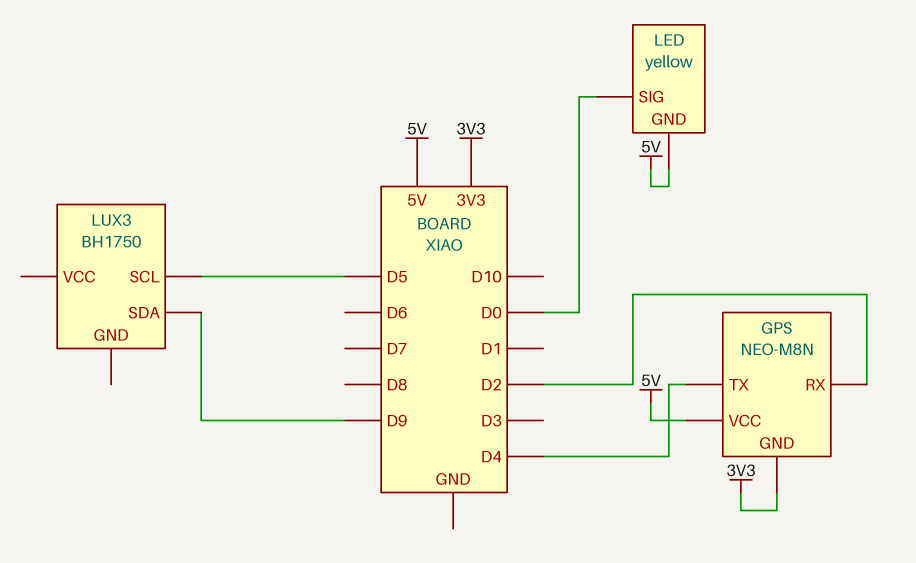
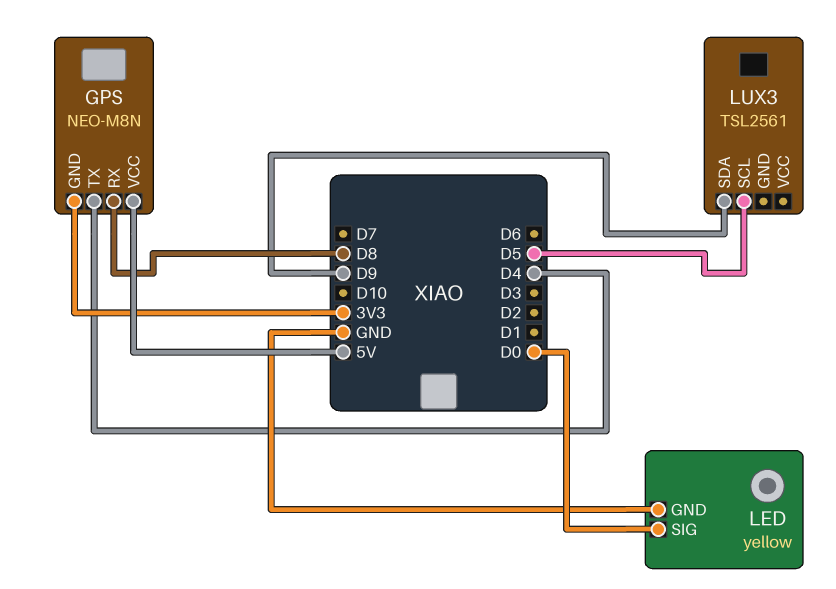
GPS pin RX: D2 -> D8
LED pin GND: 5V -> GND
LUX3: BH1750 -> TSL2561

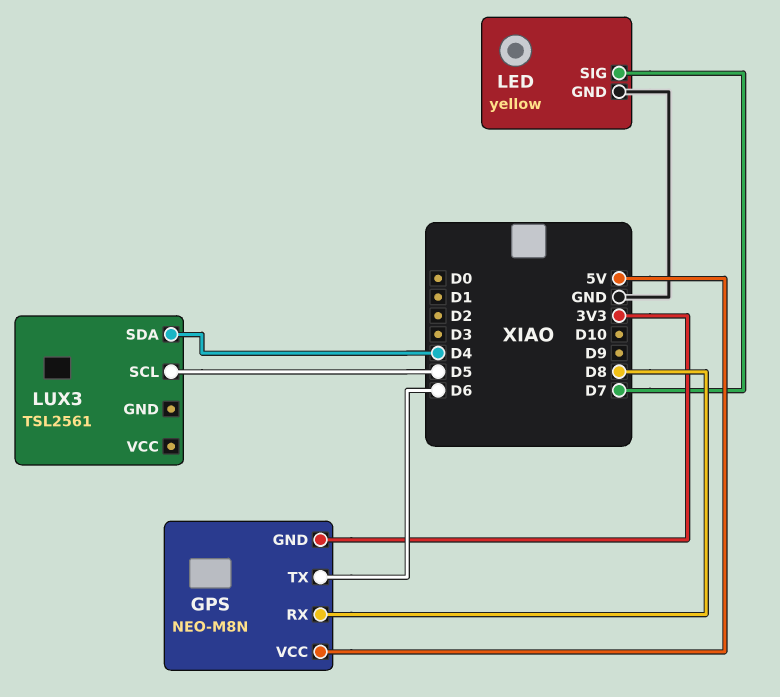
GPS pin TX: D4 -> D6
LED pin SIG: D0 -> D7
LUX3 pin SDA: D9 -> D4

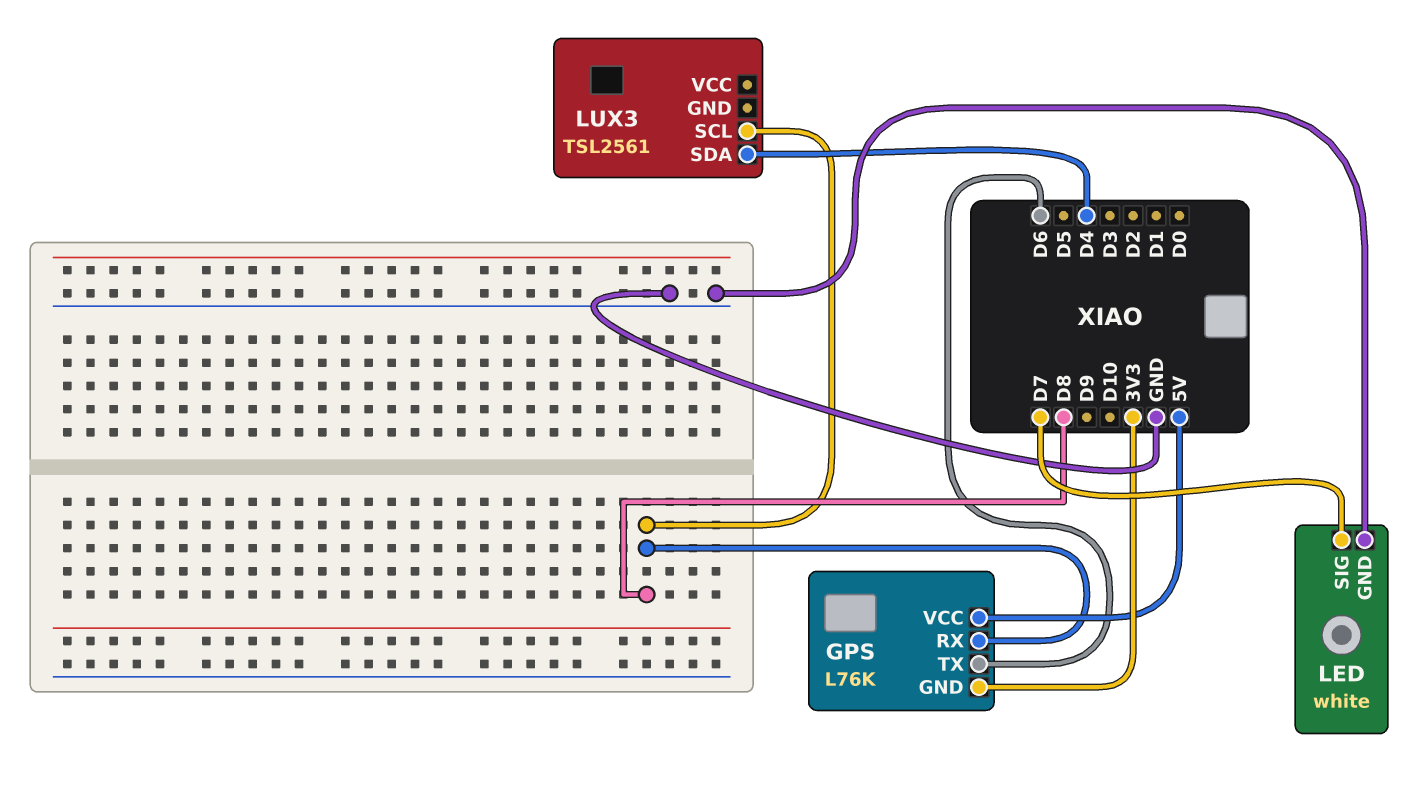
GPS: NEO-M8N -> L76K
LED: yellow -> white
LUX3 pin SCL: D5 -> D8

